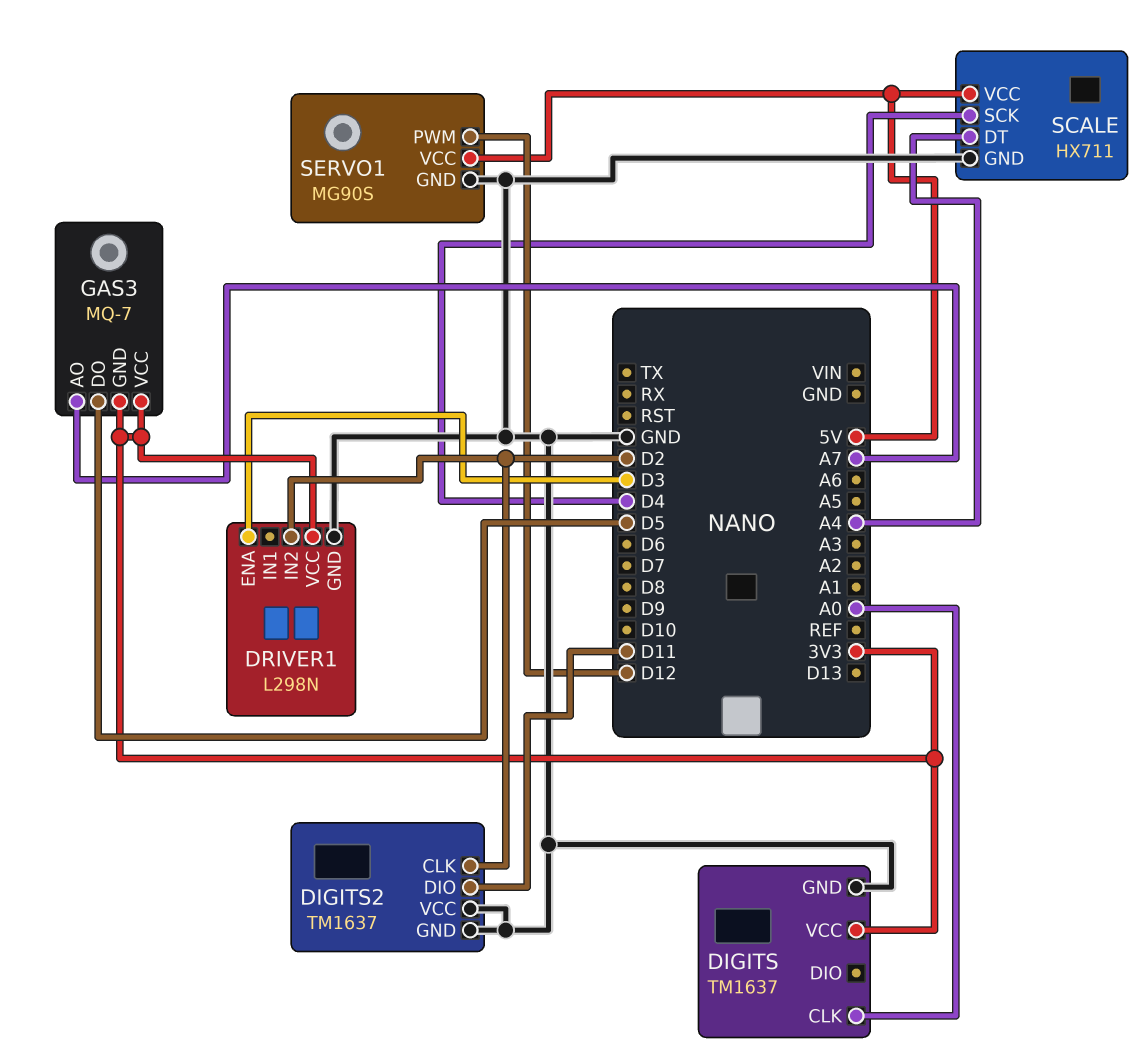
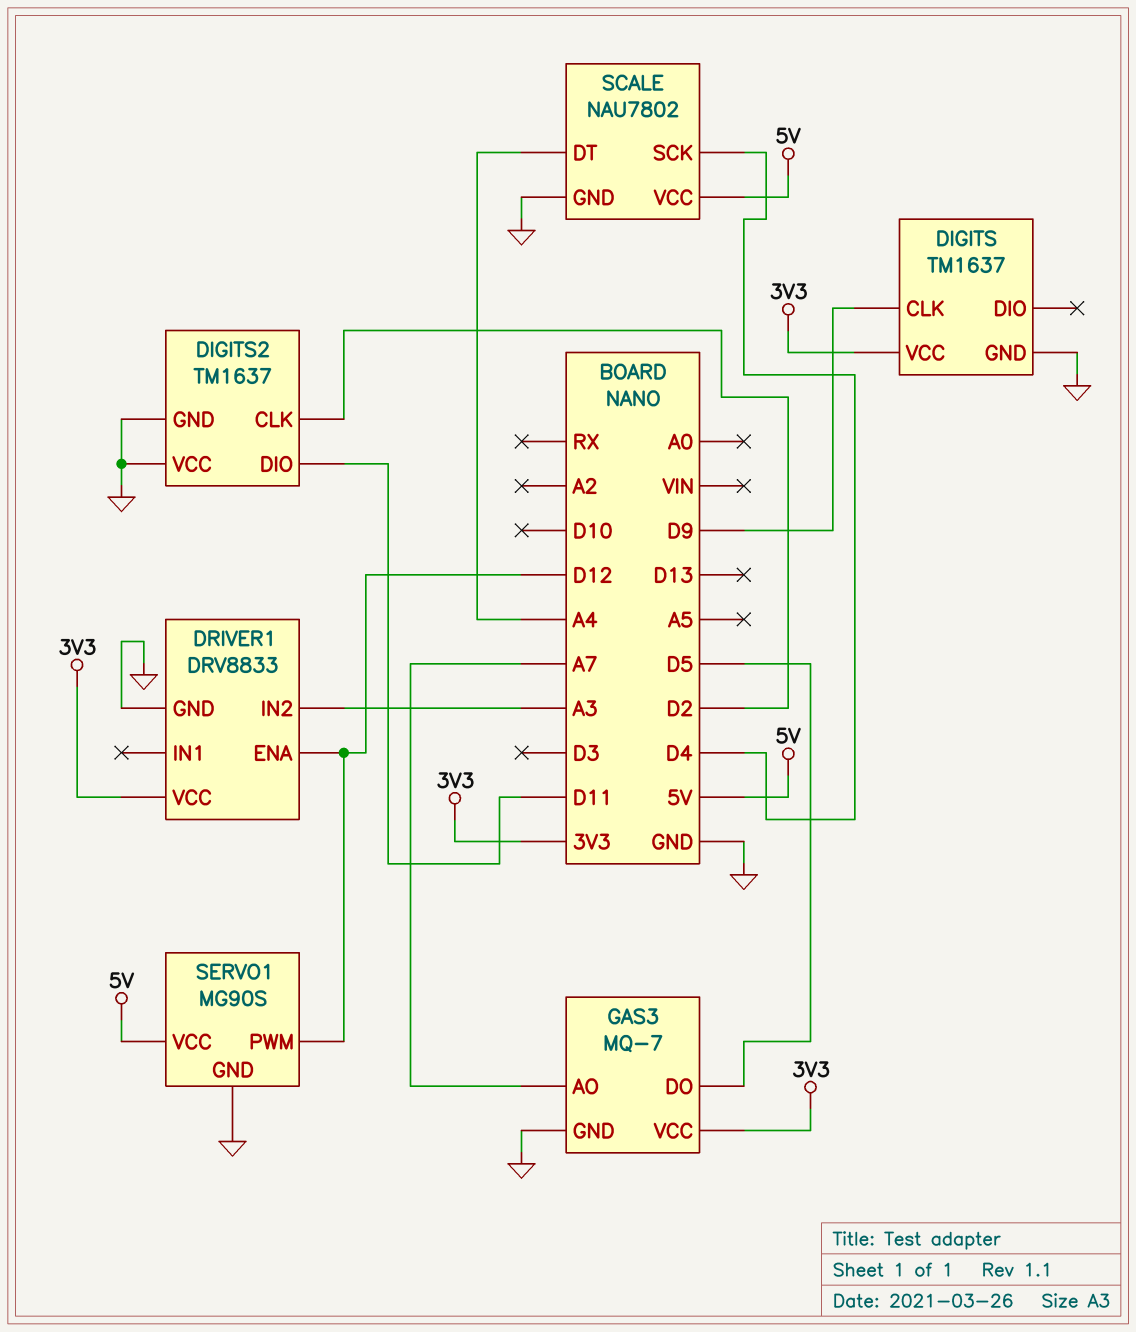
DIGITS pin CLK: A0 -> D9
DRIVER1: L298N -> DRV8833
DRIVER1 pin ENA: D3 -> D12
DRIVER1 pin IN2: D2 -> A3
GAS3 pin GND: 3V3 -> GND
SCALE: HX711 -> NAU7802

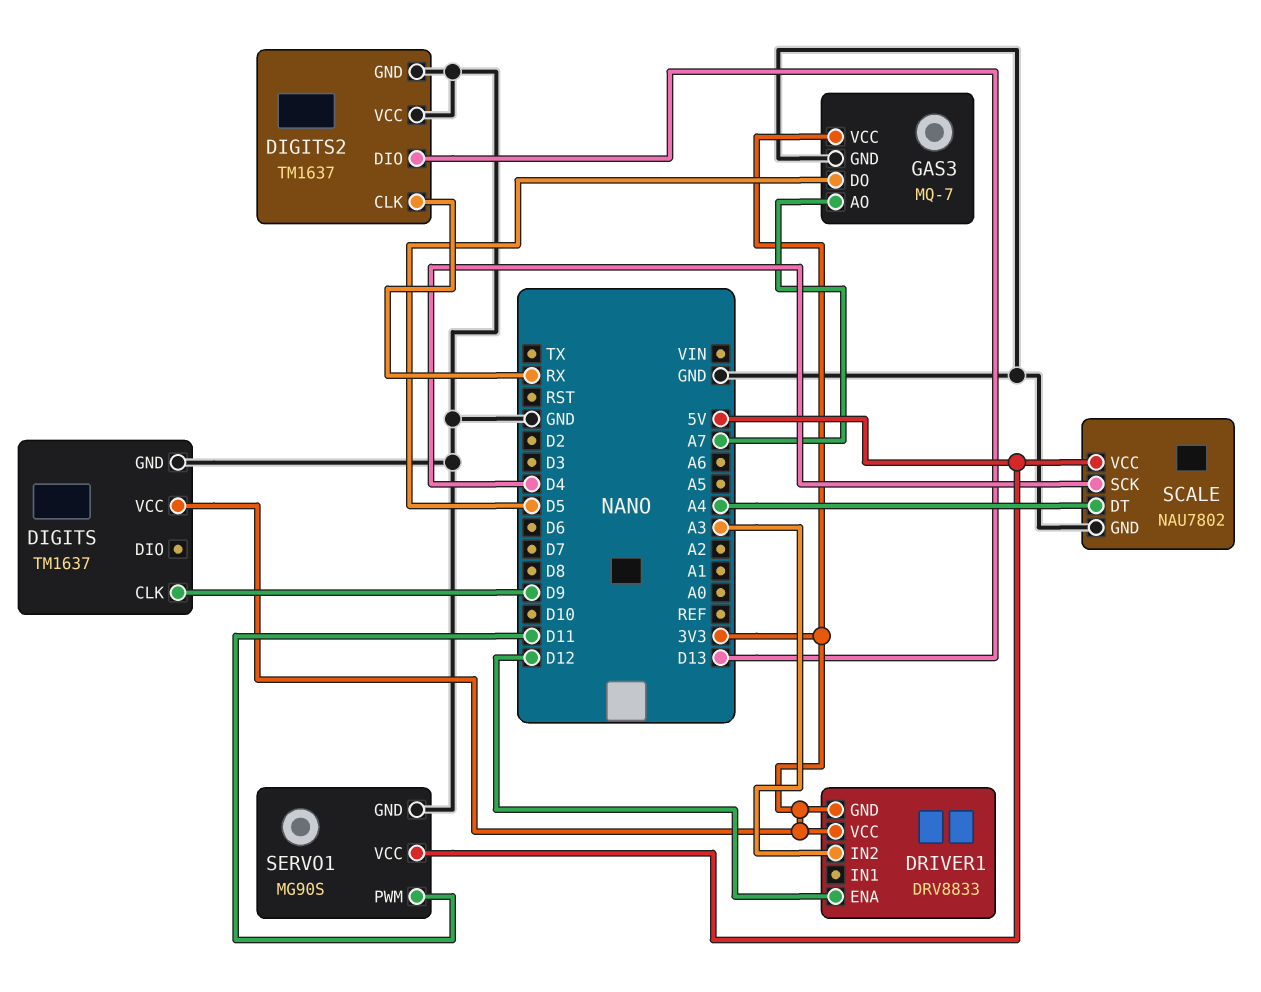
DIGITS2 pin CLK: D2 -> RX
DIGITS2 pin DIO: D11 -> D13
DRIVER1 pin GND: GND -> 3V3
SERVO1 pin PWM: D12 -> D11

